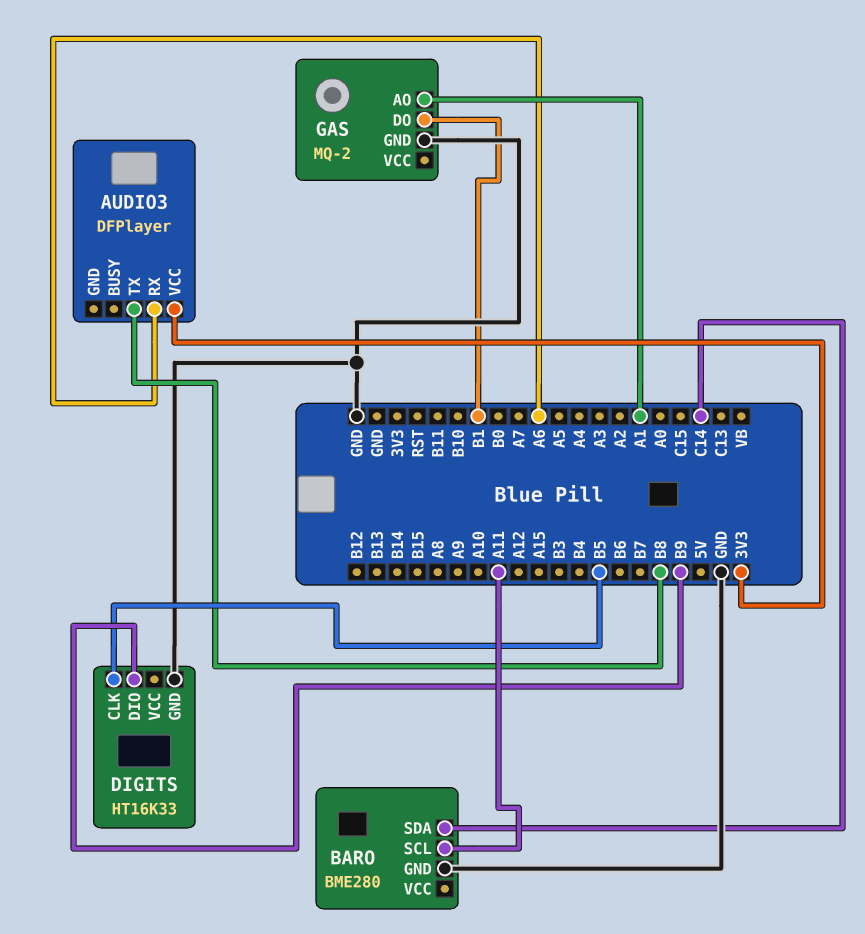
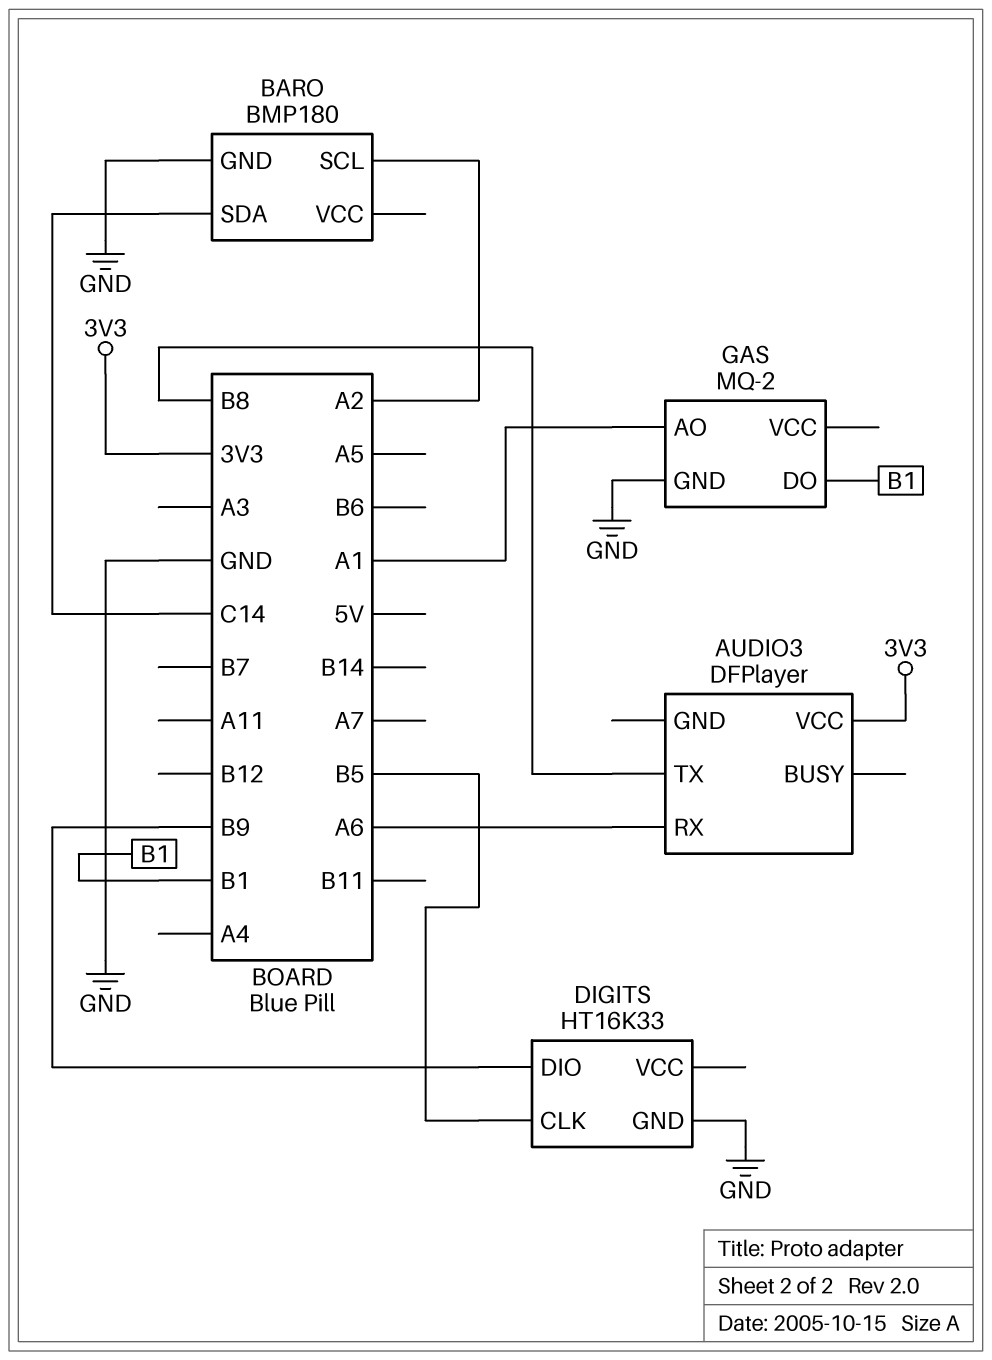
BARO: BME280 -> BMP180
BARO pin SCL: A11 -> A2

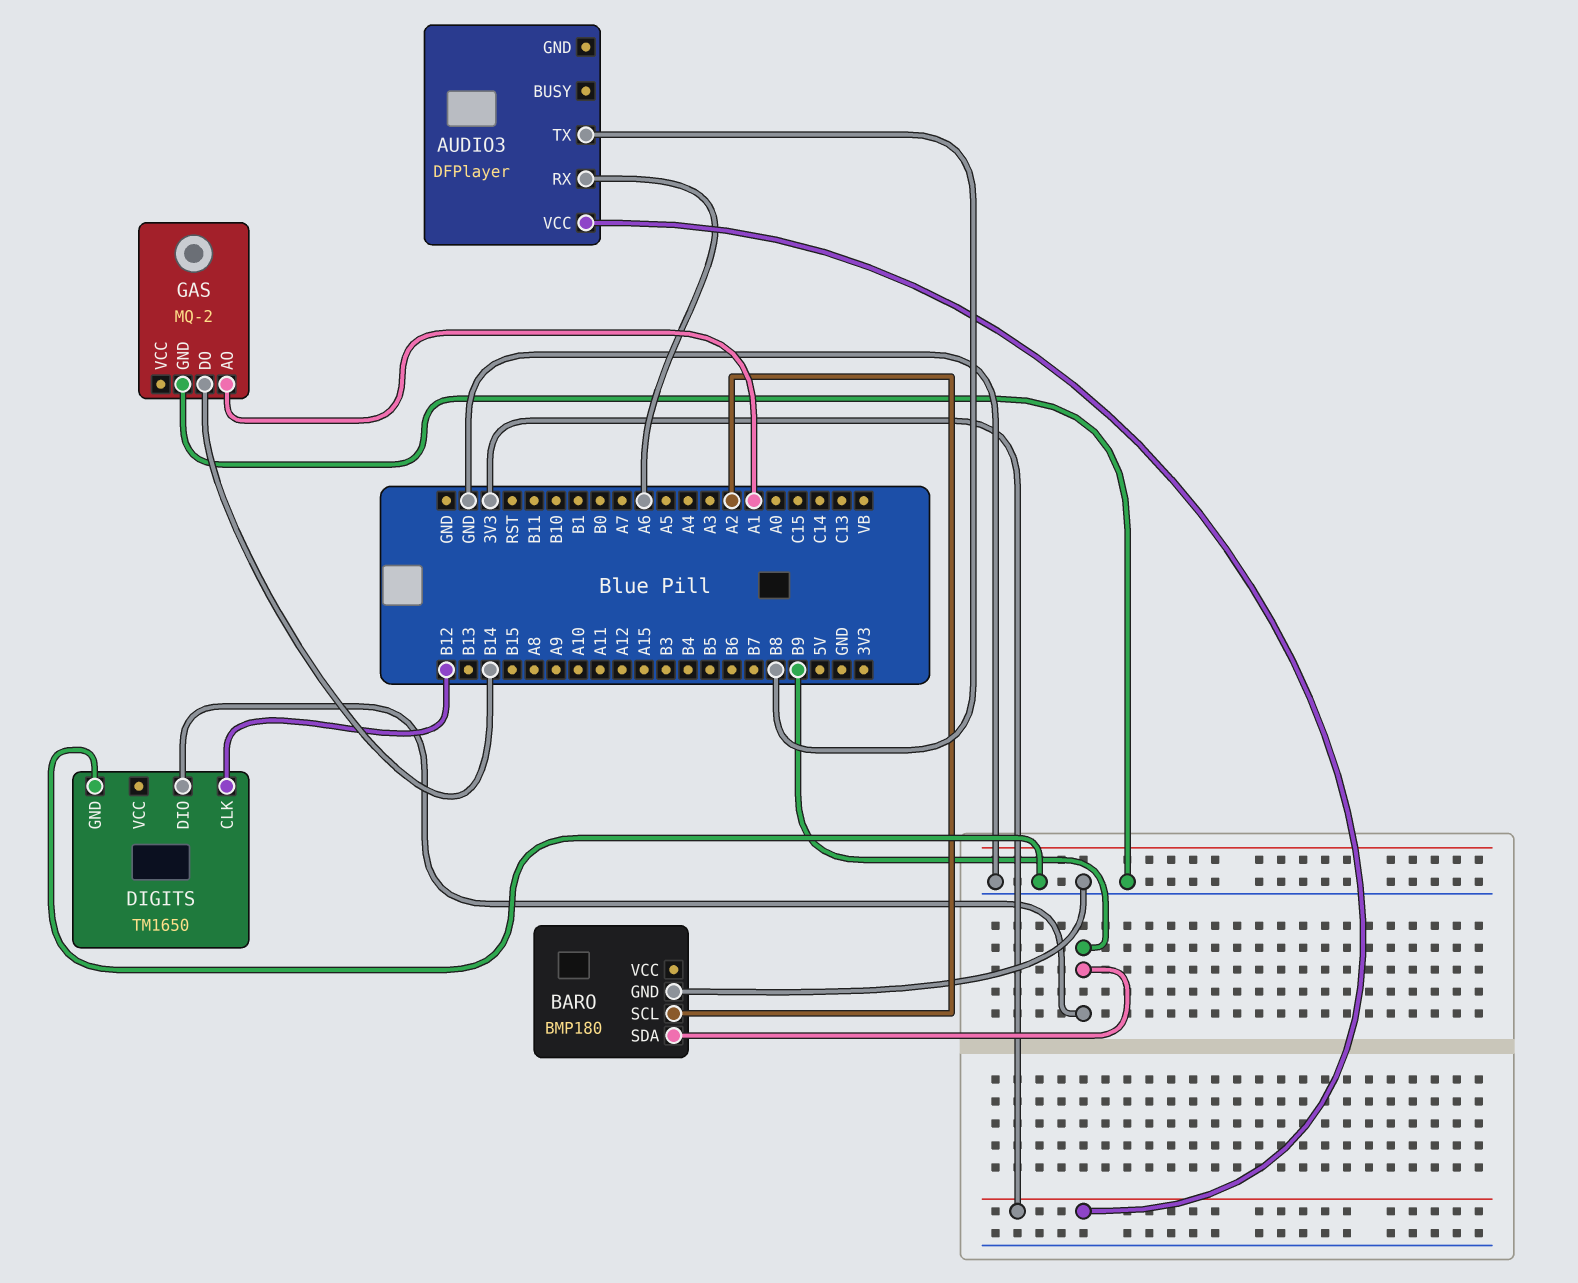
BARO pin SDA: C14 -> B9
DIGITS: HT16K33 -> TM1650
DIGITS pin CLK: B5 -> B12
GAS pin DO: B1 -> B14

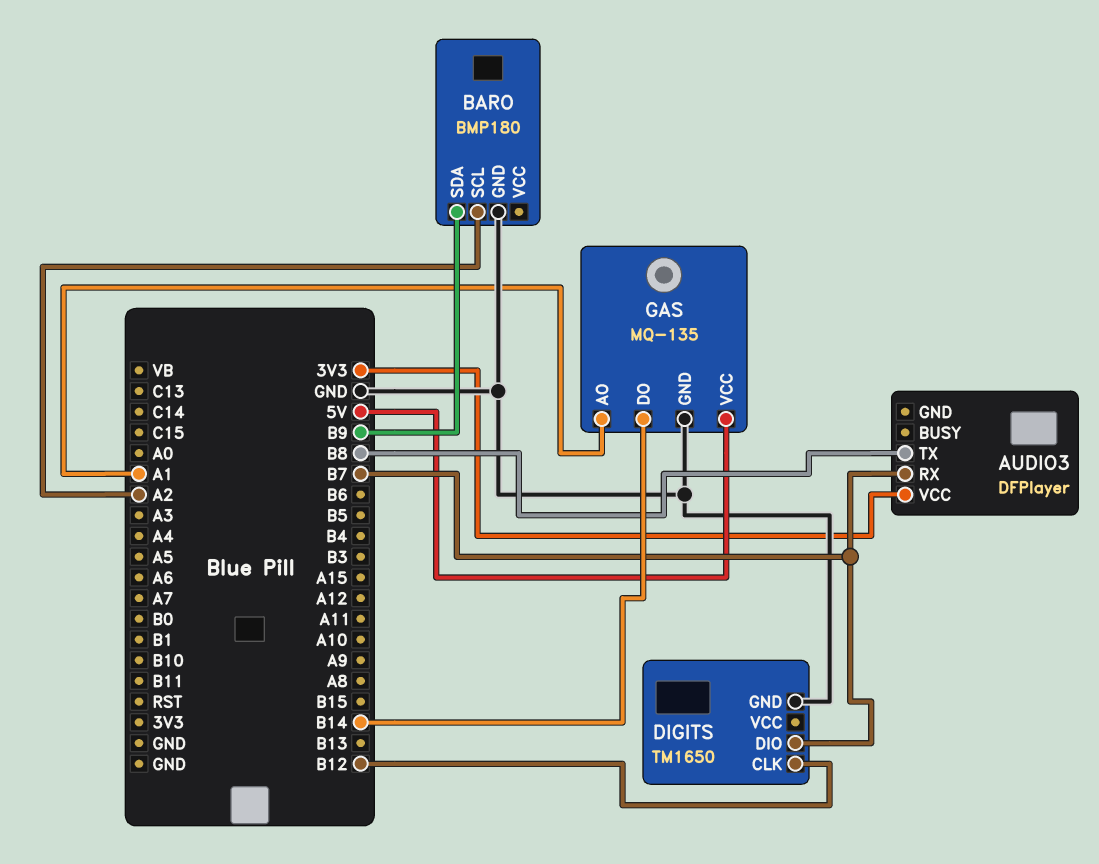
AUDIO3 pin RX: A6 -> B7
DIGITS pin DIO: B9 -> B7
GAS: MQ-2 -> MQ-135
GAS pin VCC: none -> 5V

